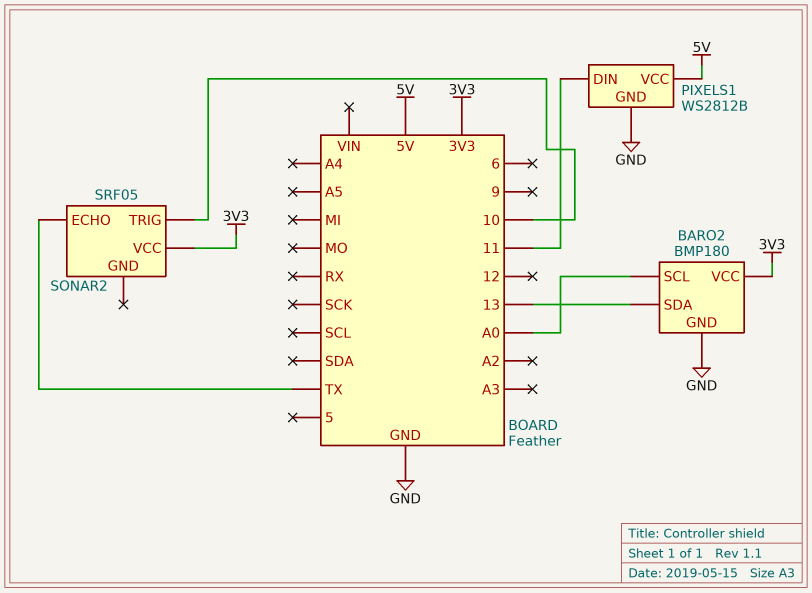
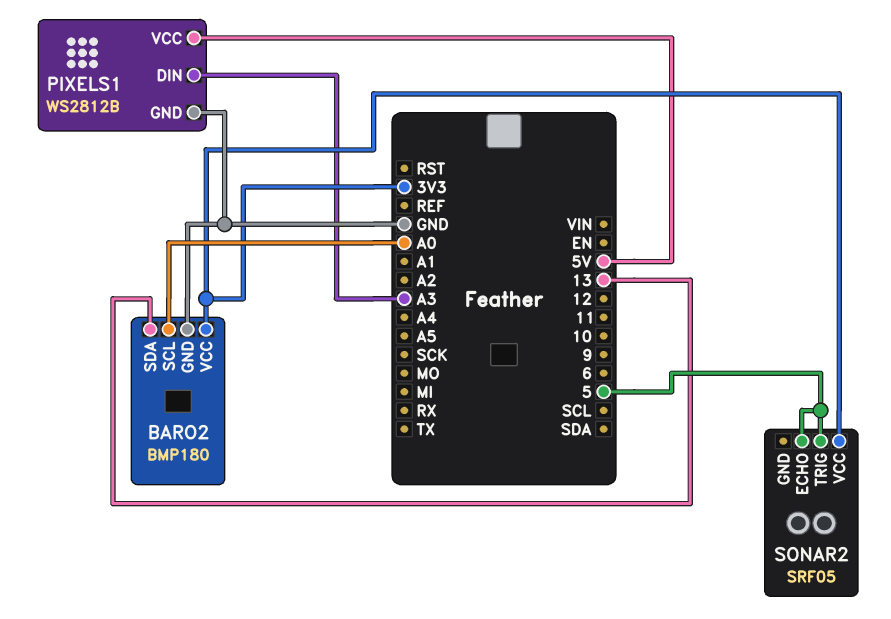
PIXELS1 pin DIN: 11 -> A3
SONAR2 pin ECHO: TX -> 5
SONAR2 pin TRIG: 10 -> 5

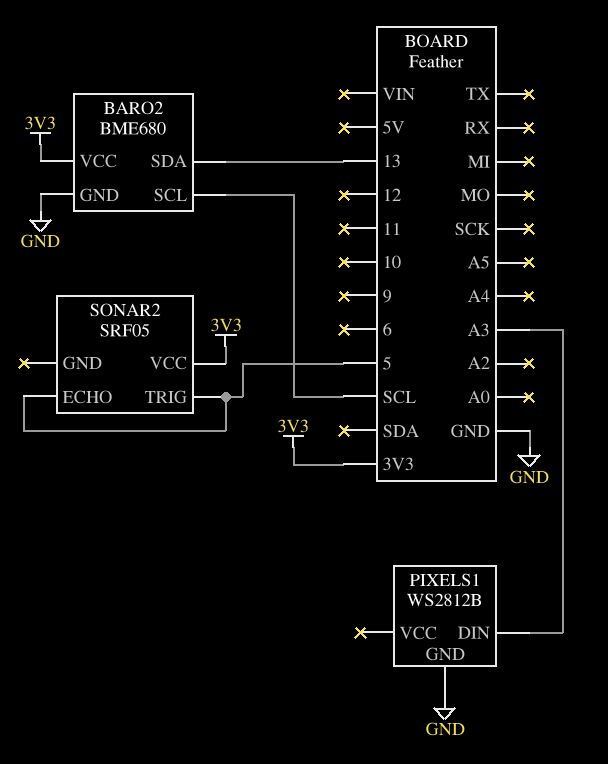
BARO2: BMP180 -> BME680
BARO2 pin SCL: A0 -> SCL
PIXELS1 pin VCC: 5V -> none

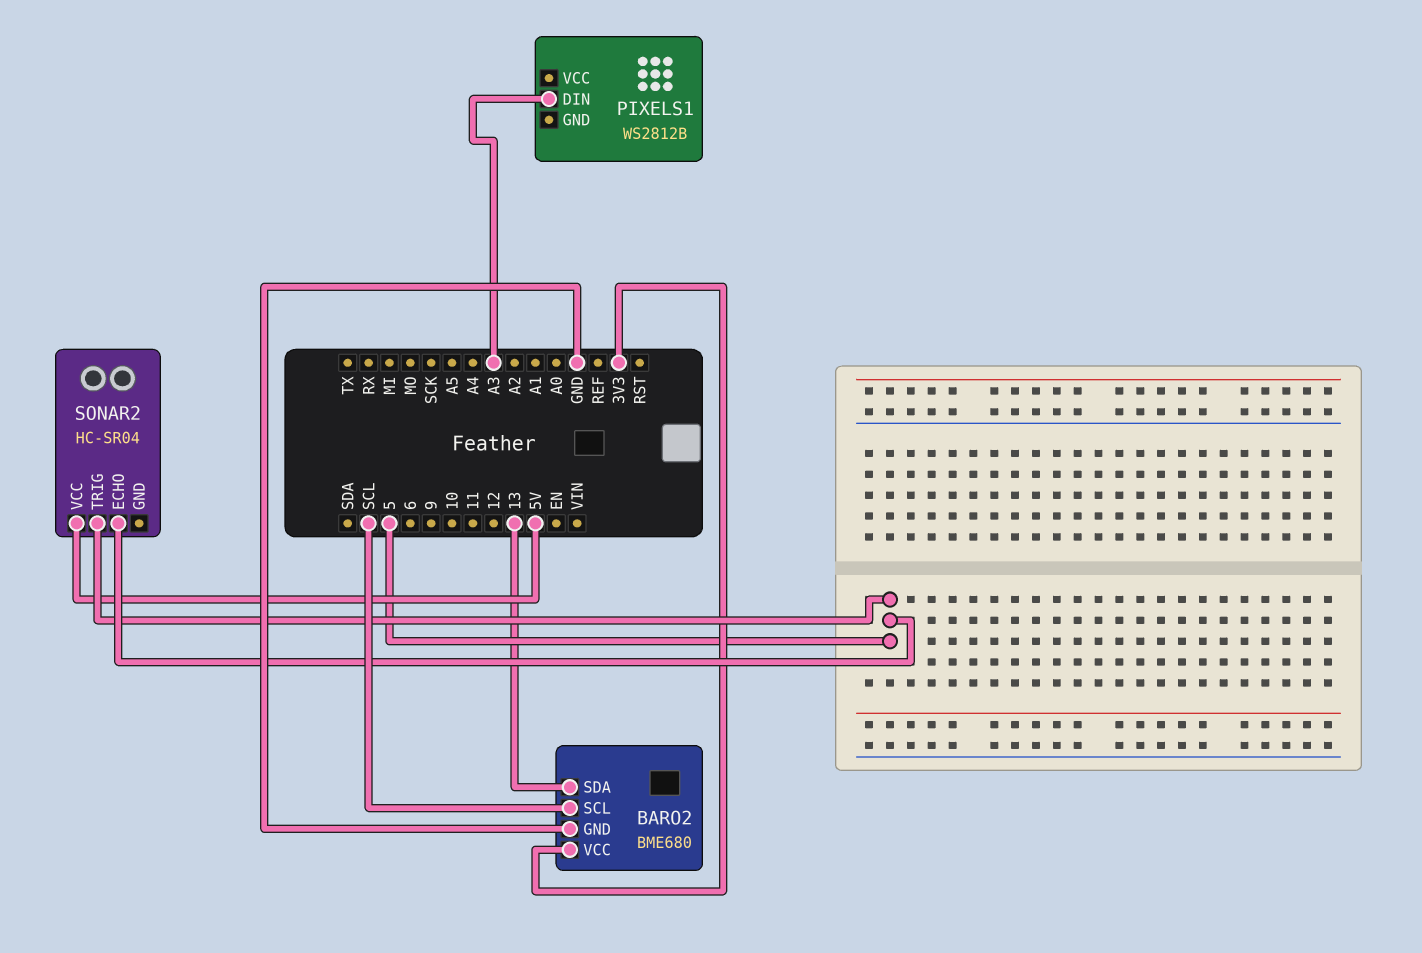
PIXELS1 pin GND: GND -> none
SONAR2: SRF05 -> HC-SR04
SONAR2 pin VCC: 3V3 -> 5V

